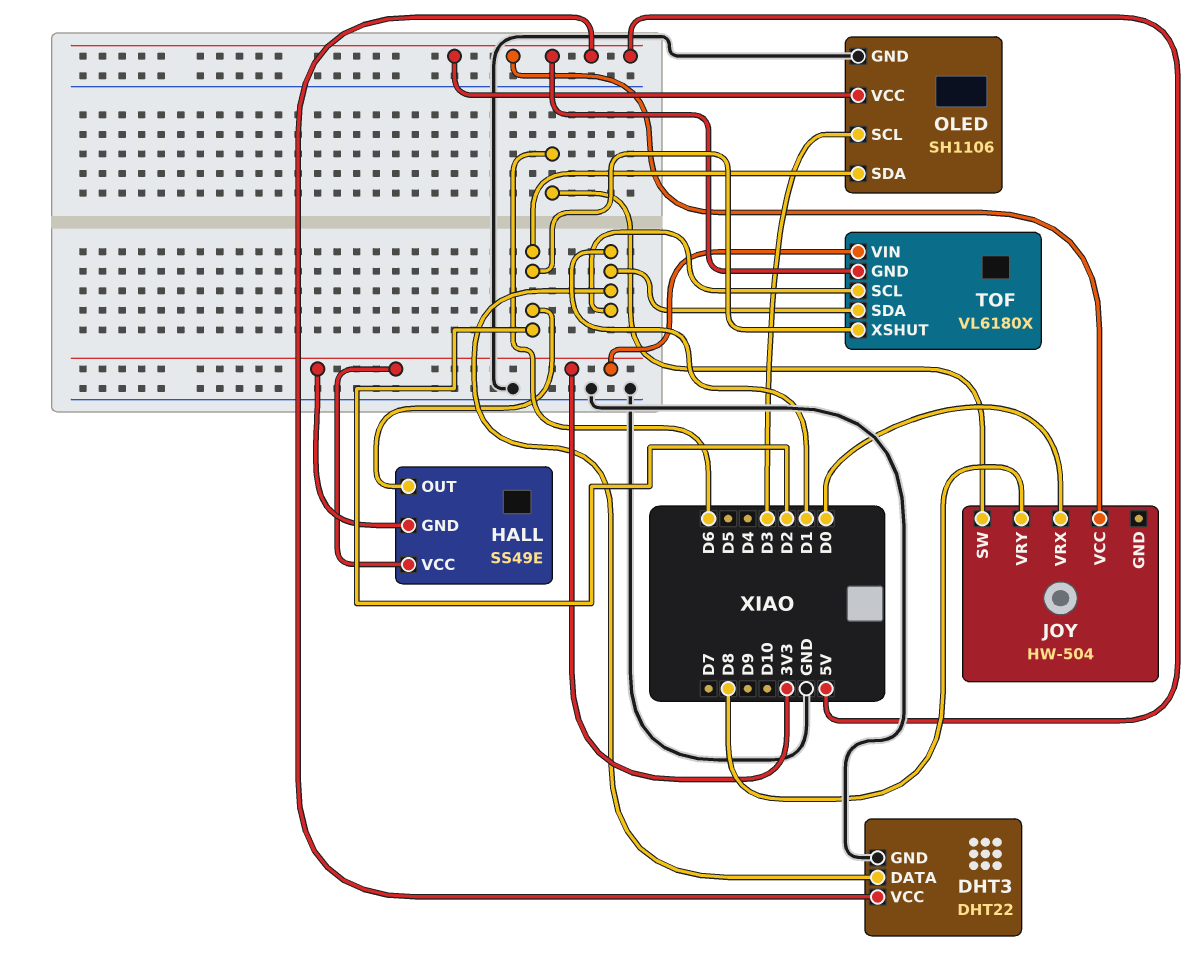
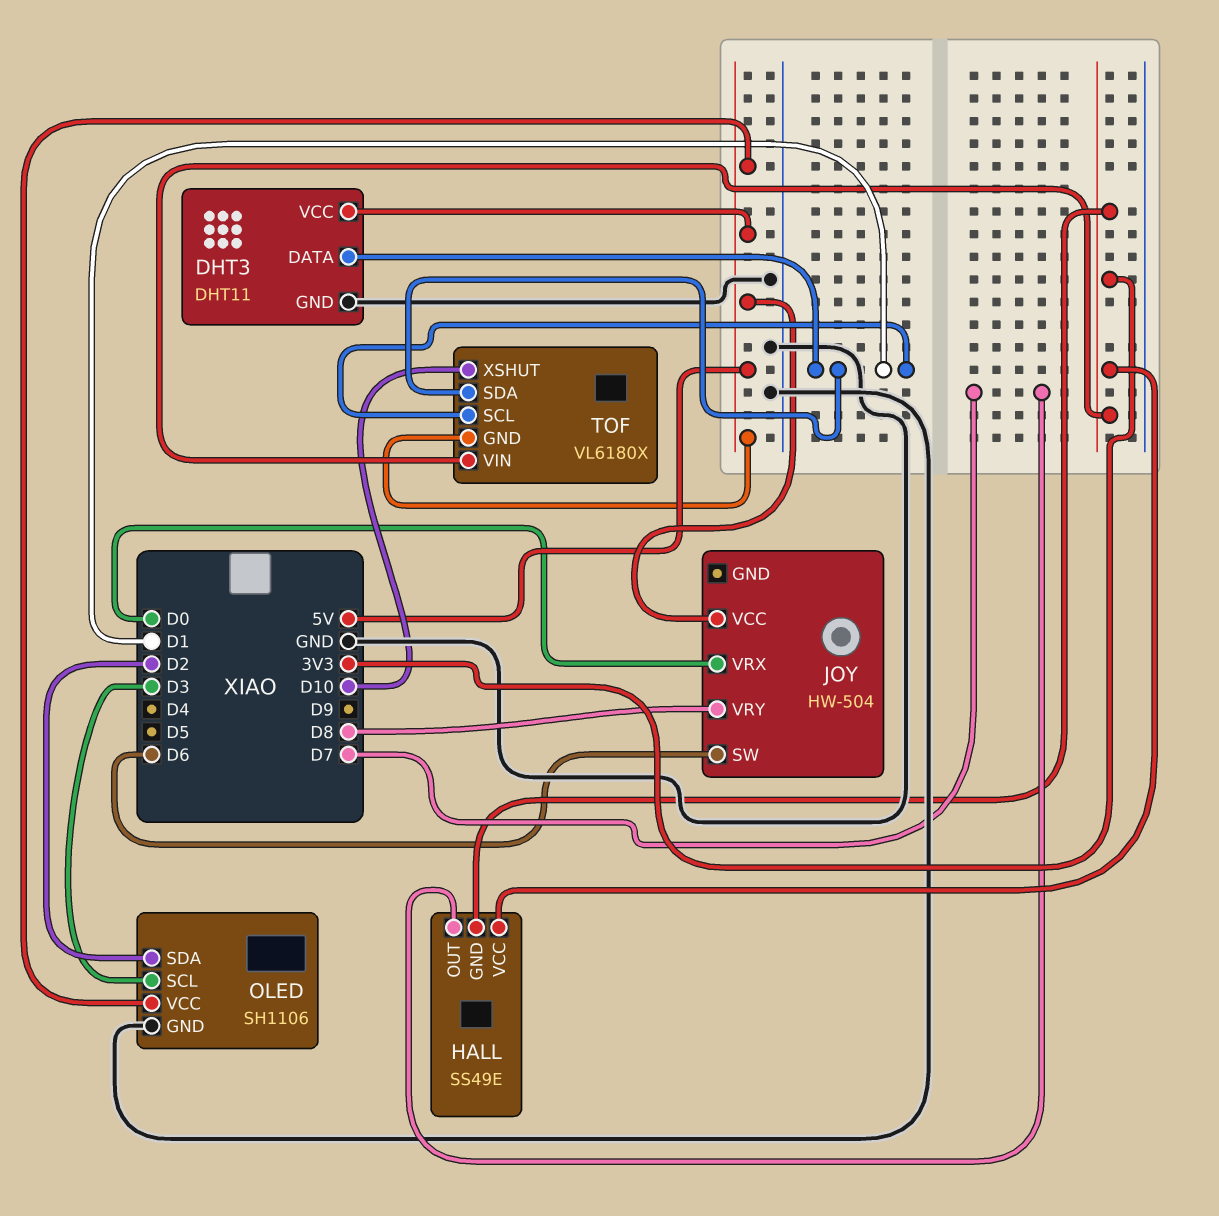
DHT3: DHT22 -> DHT11
HALL pin OUT: D2 -> D7
TOF pin XSHUT: D2 -> D10

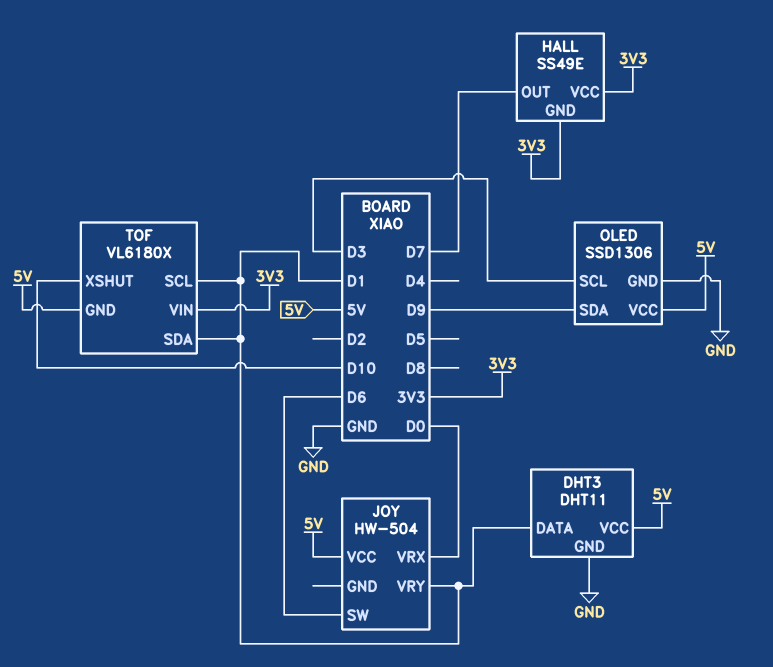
JOY pin VRY: D8 -> D1
OLED: SH1106 -> SSD1306
OLED pin SDA: D2 -> D9

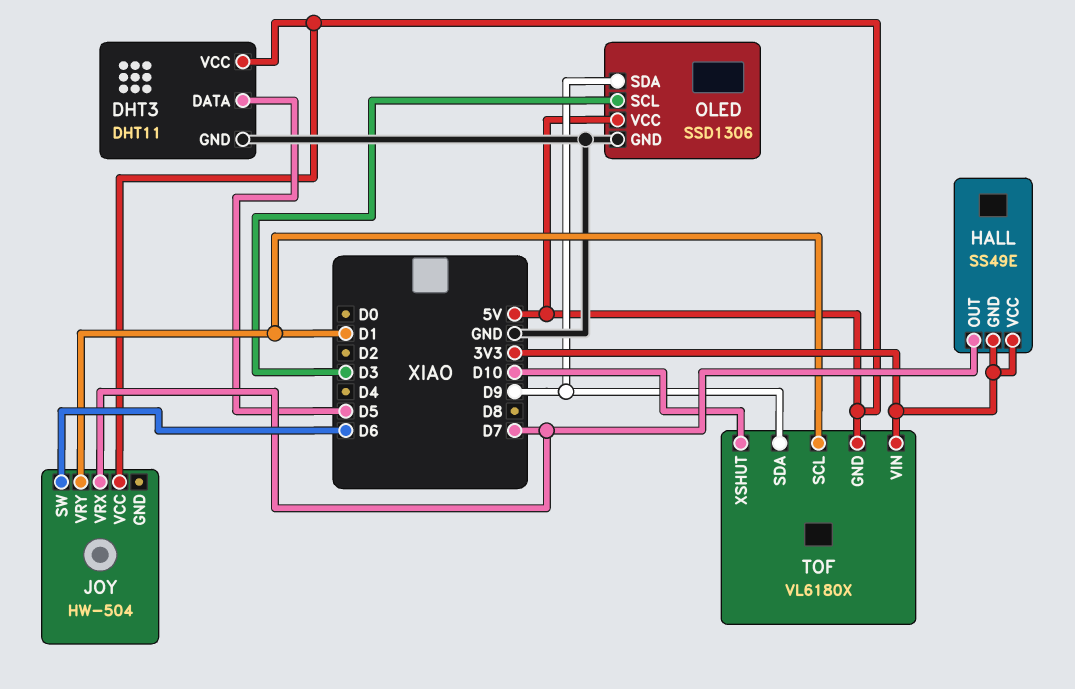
DHT3 pin DATA: D1 -> D5
JOY pin VRX: D0 -> D7
TOF pin SDA: D1 -> D9

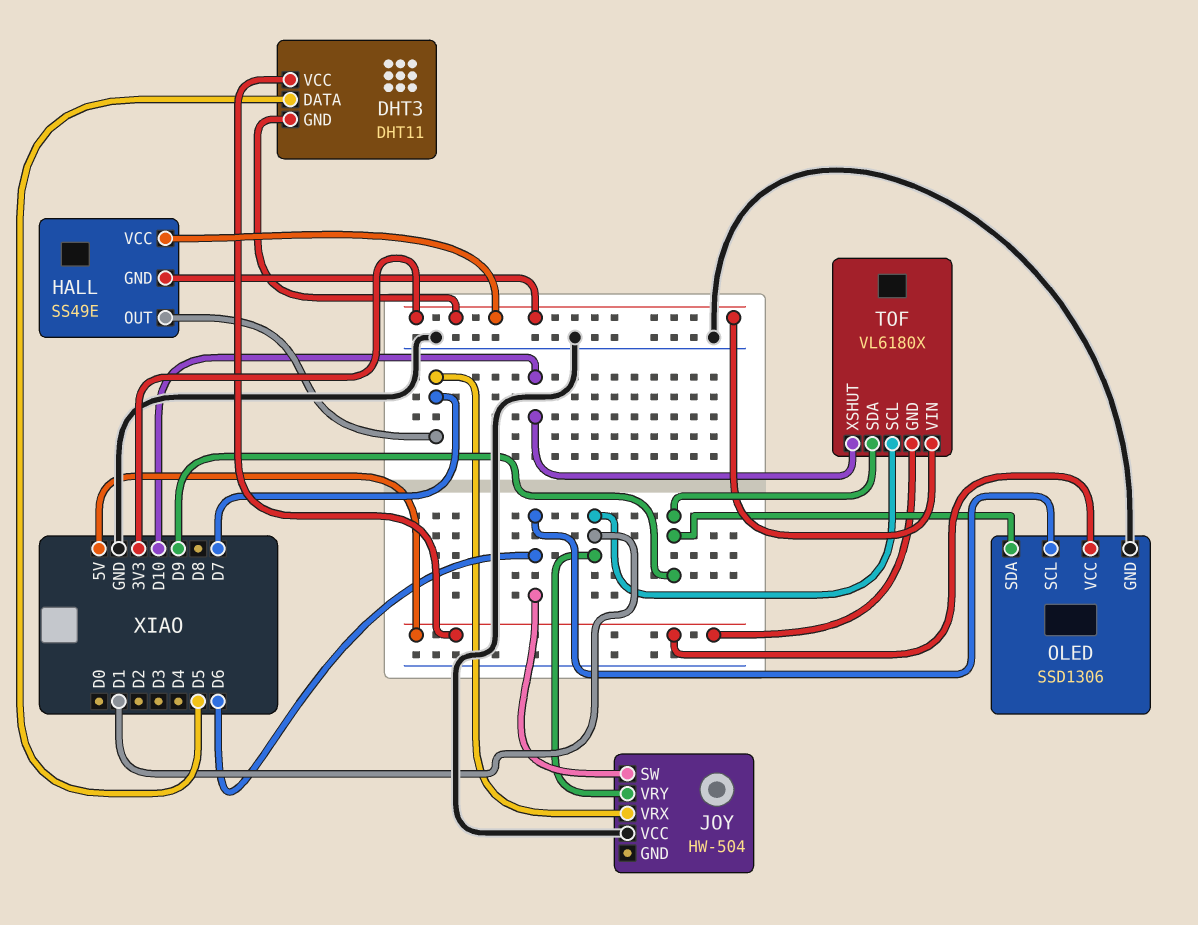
DHT3 pin GND: GND -> 3V3
JOY pin VCC: 5V -> GND
OLED pin SCL: D3 -> D6

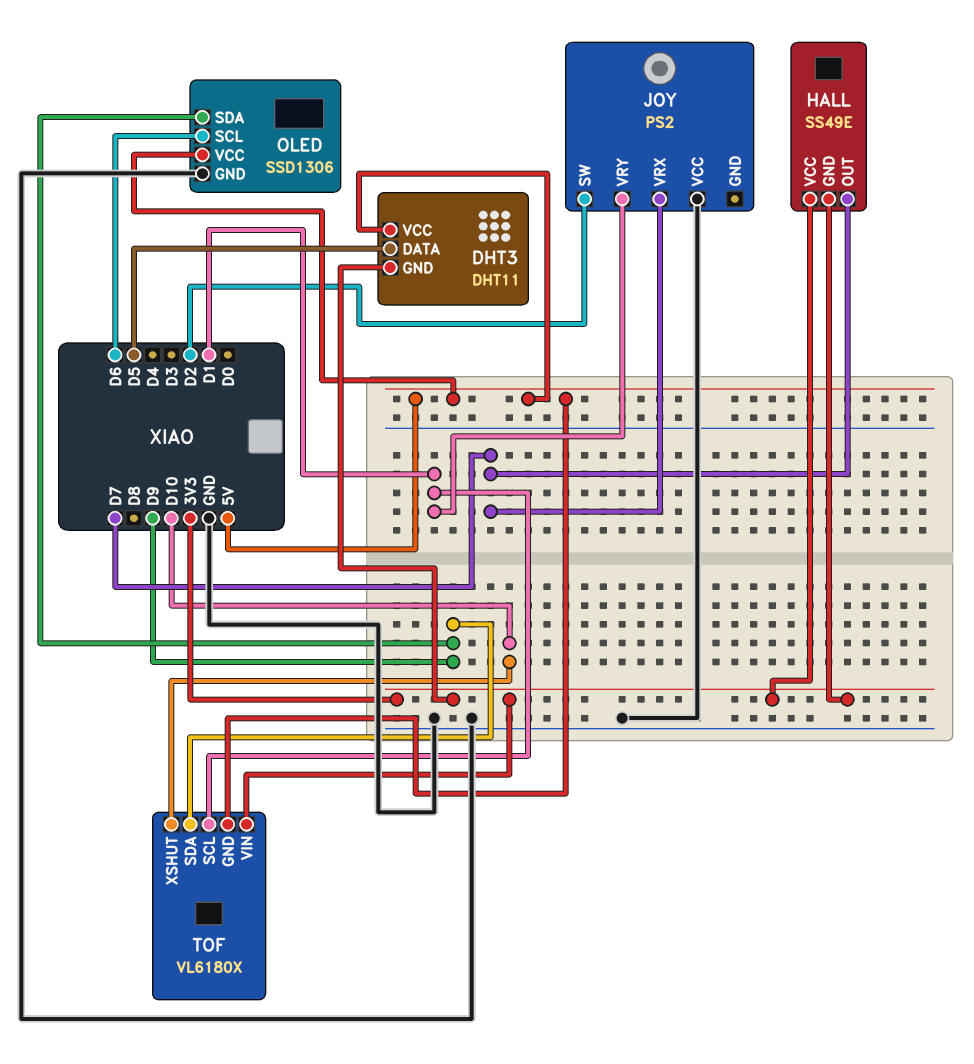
JOY: HW-504 -> PS2
JOY pin SW: D6 -> D2

